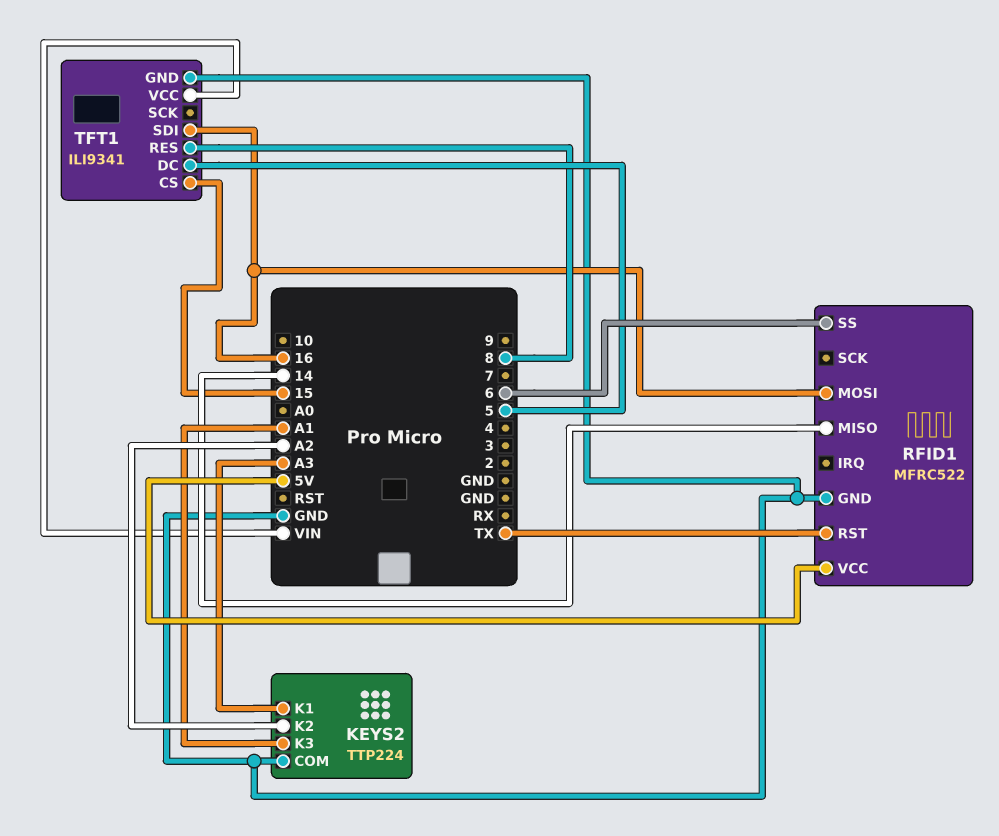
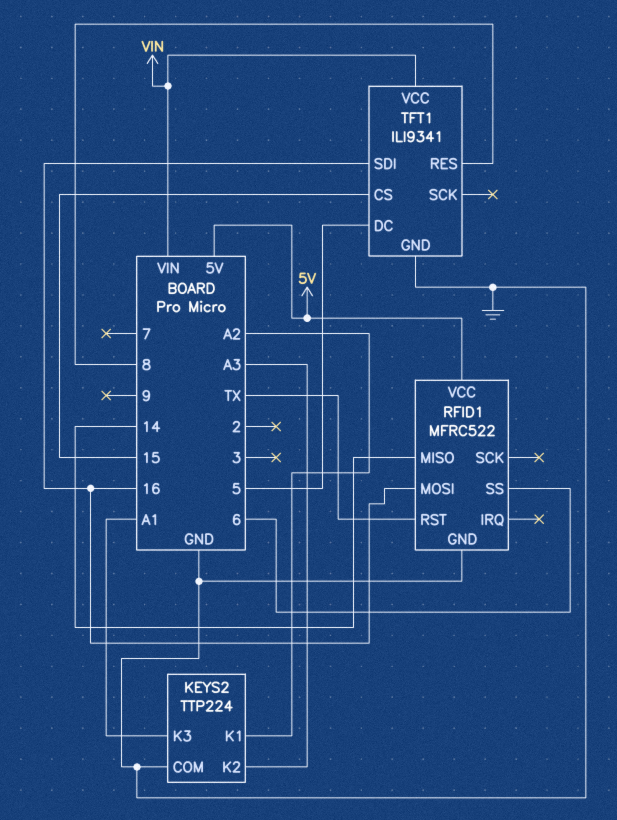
KEYS2 pin K1: A3 -> A2
KEYS2 pin K2: A2 -> A3

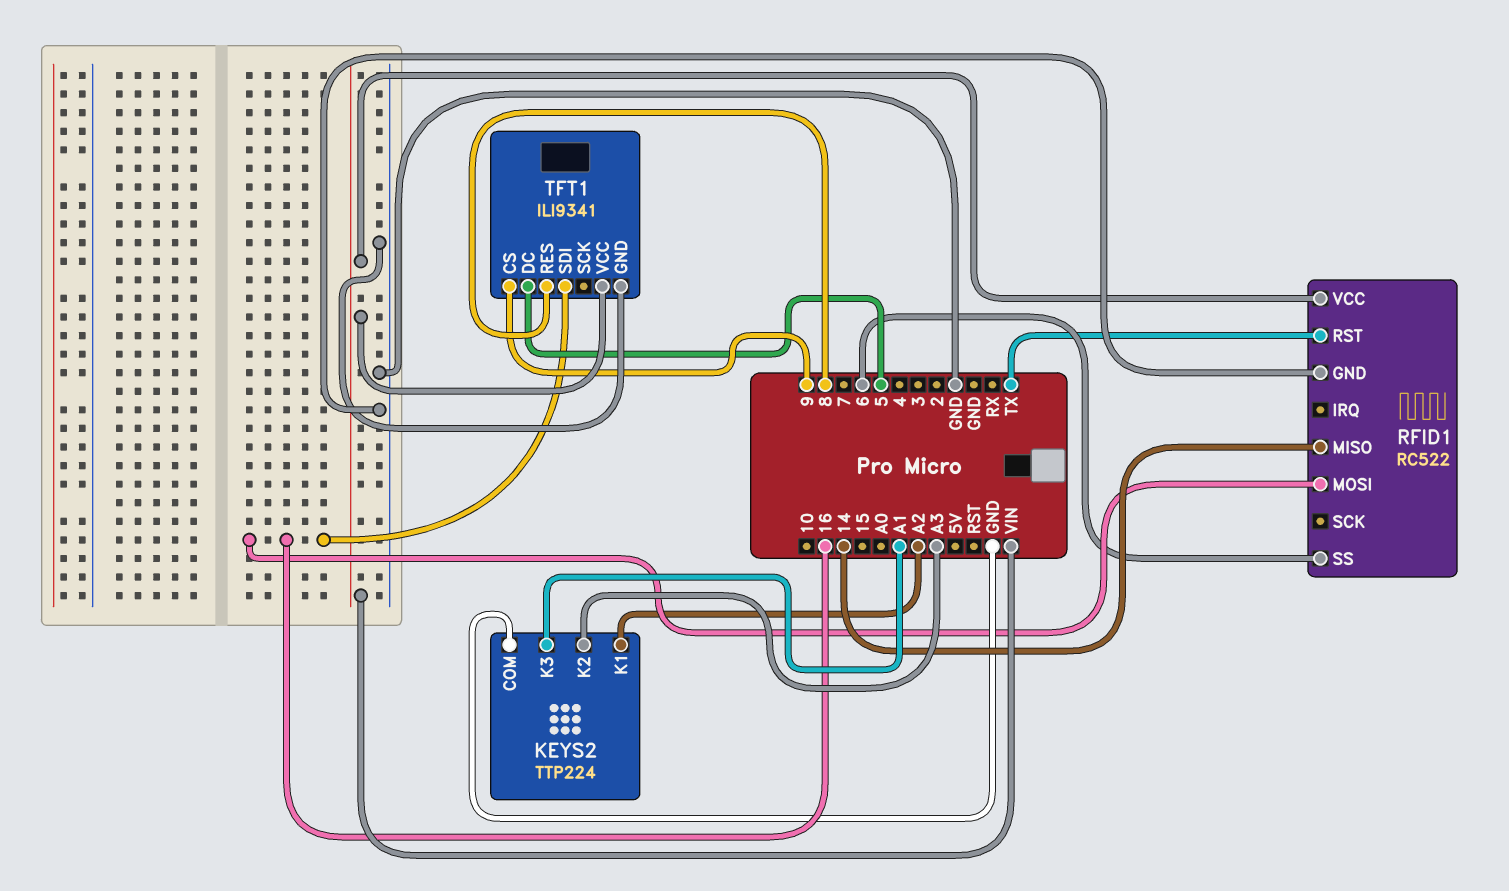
RFID1: MFRC522 -> RC522
RFID1 pin VCC: 5V -> VIN
TFT1 pin CS: 15 -> 9

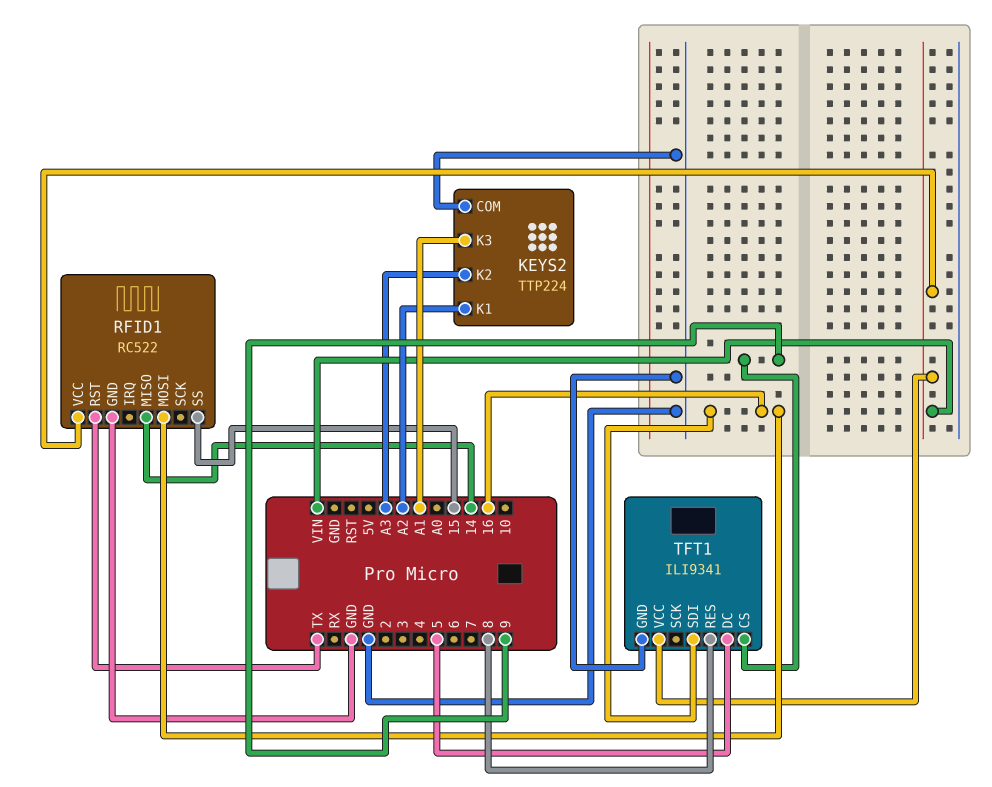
RFID1 pin SS: 6 -> 15

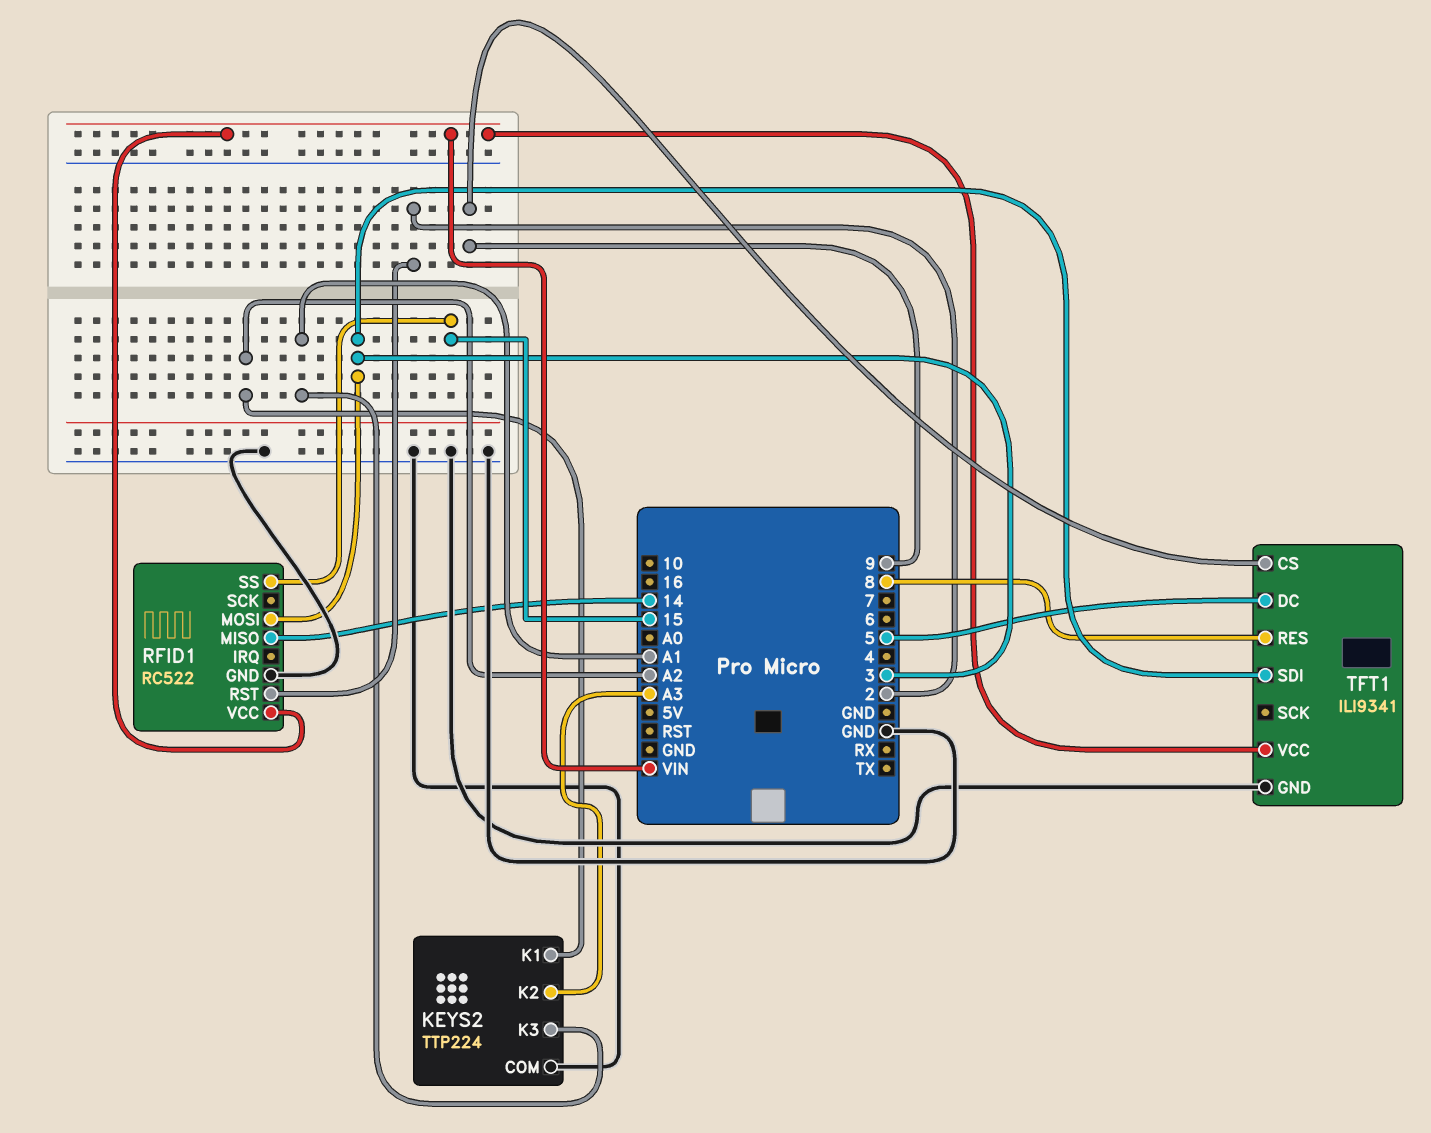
RFID1 pin MOSI: 16 -> 3
RFID1 pin RST: TX -> 2
TFT1 pin SDI: 16 -> 3

